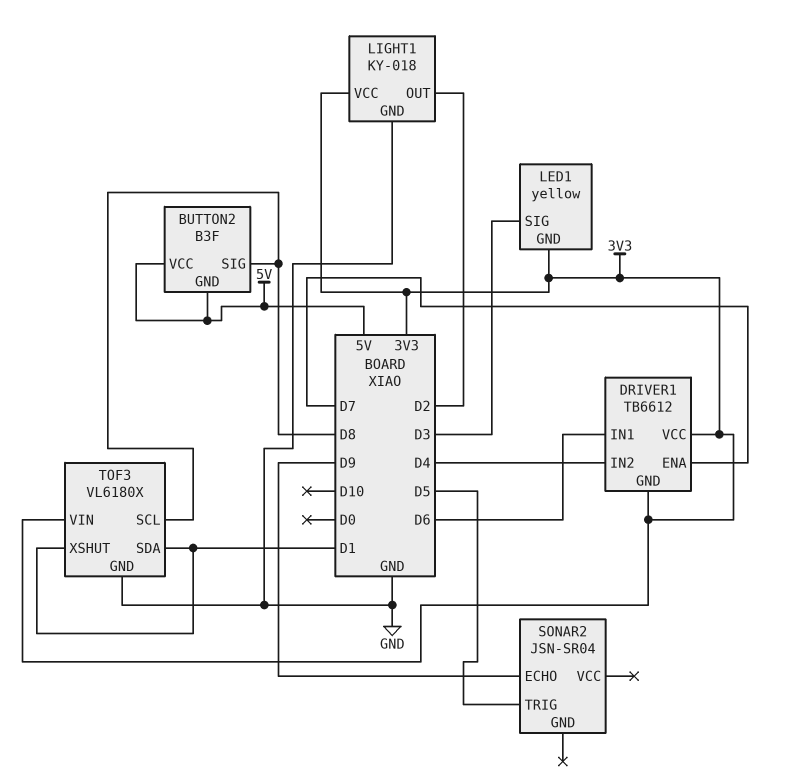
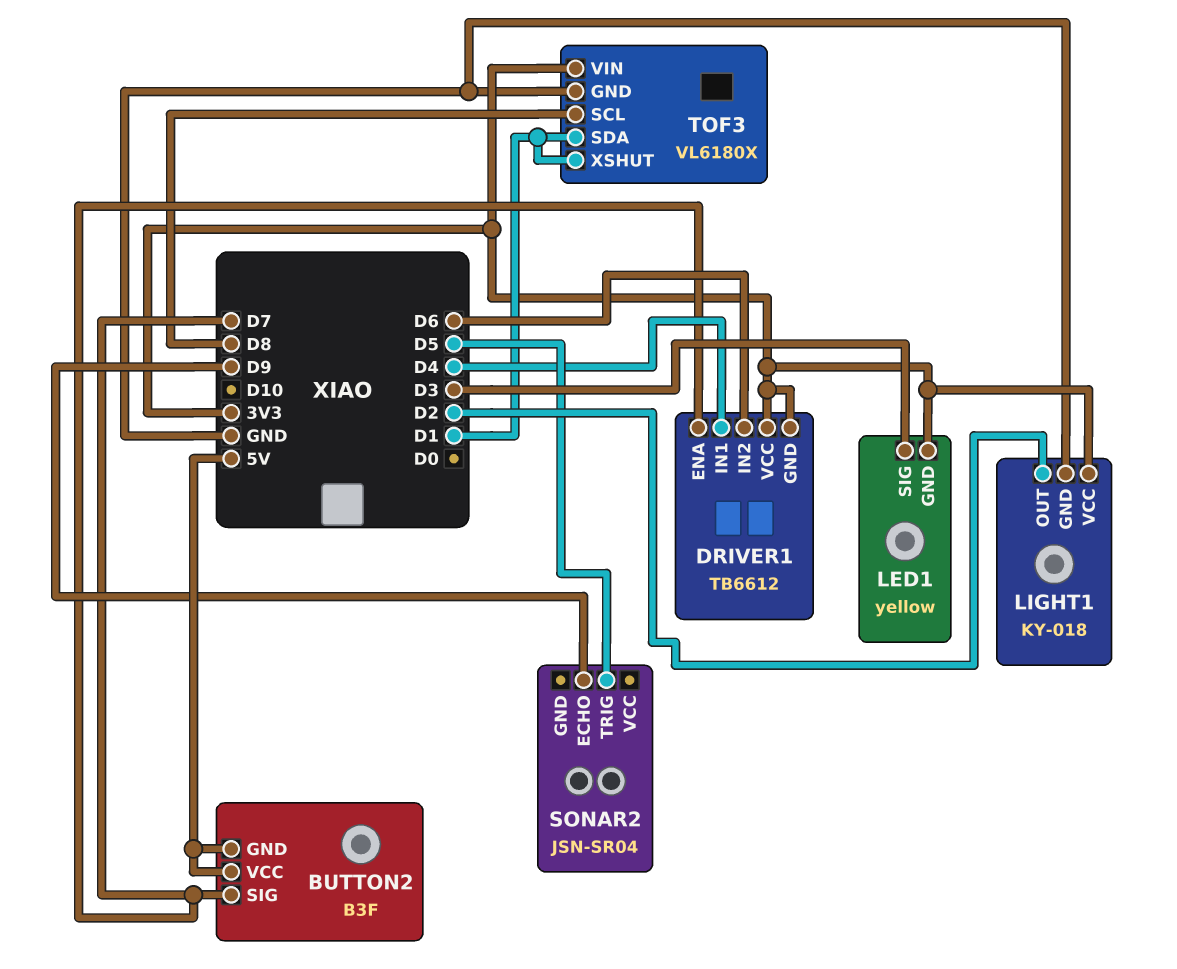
BUTTON2 pin SIG: D8 -> D7
DRIVER1 pin IN1: D6 -> D4
DRIVER1 pin IN2: D4 -> D6

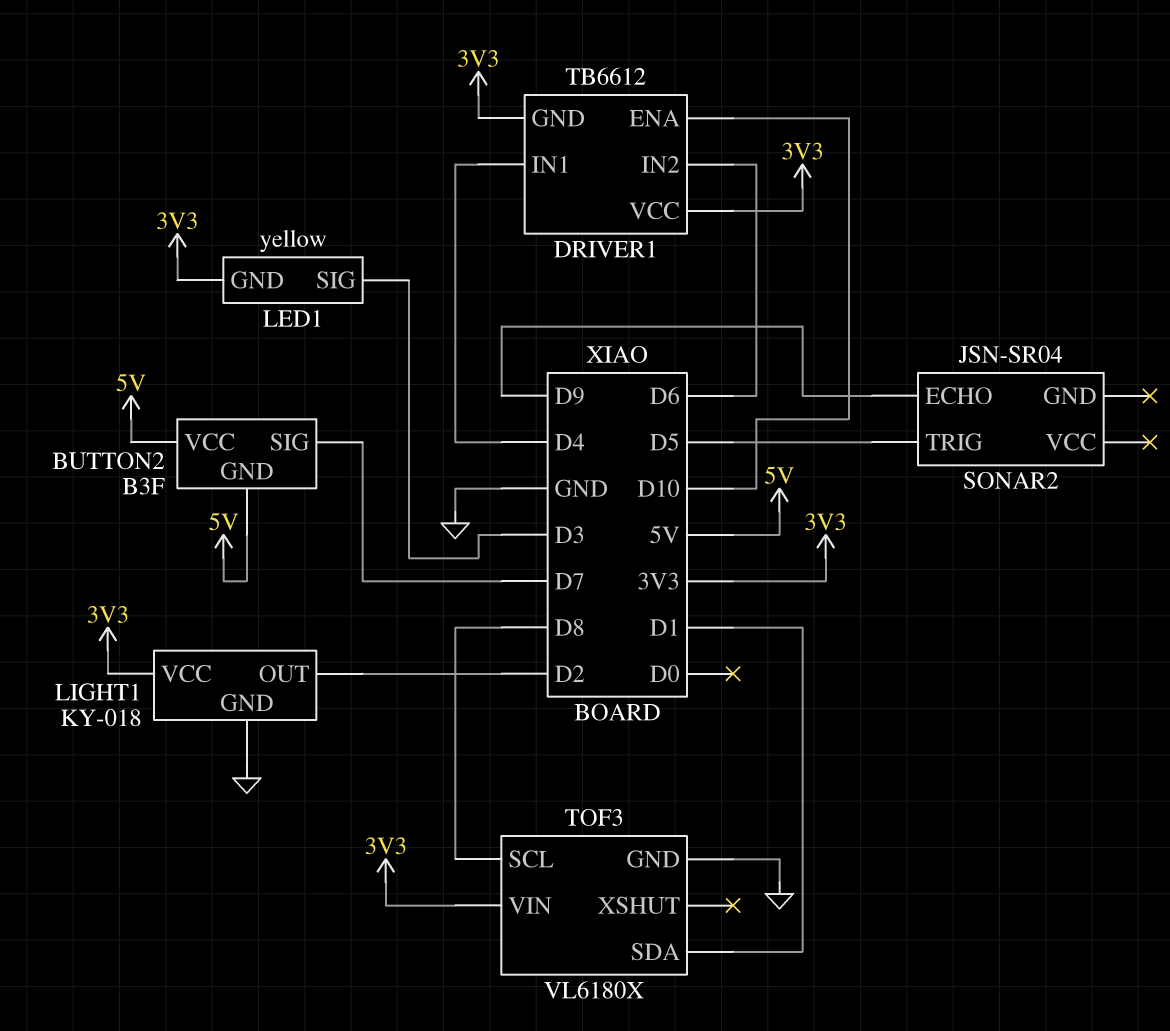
DRIVER1 pin ENA: D7 -> D10
TOF3 pin XSHUT: D1 -> none

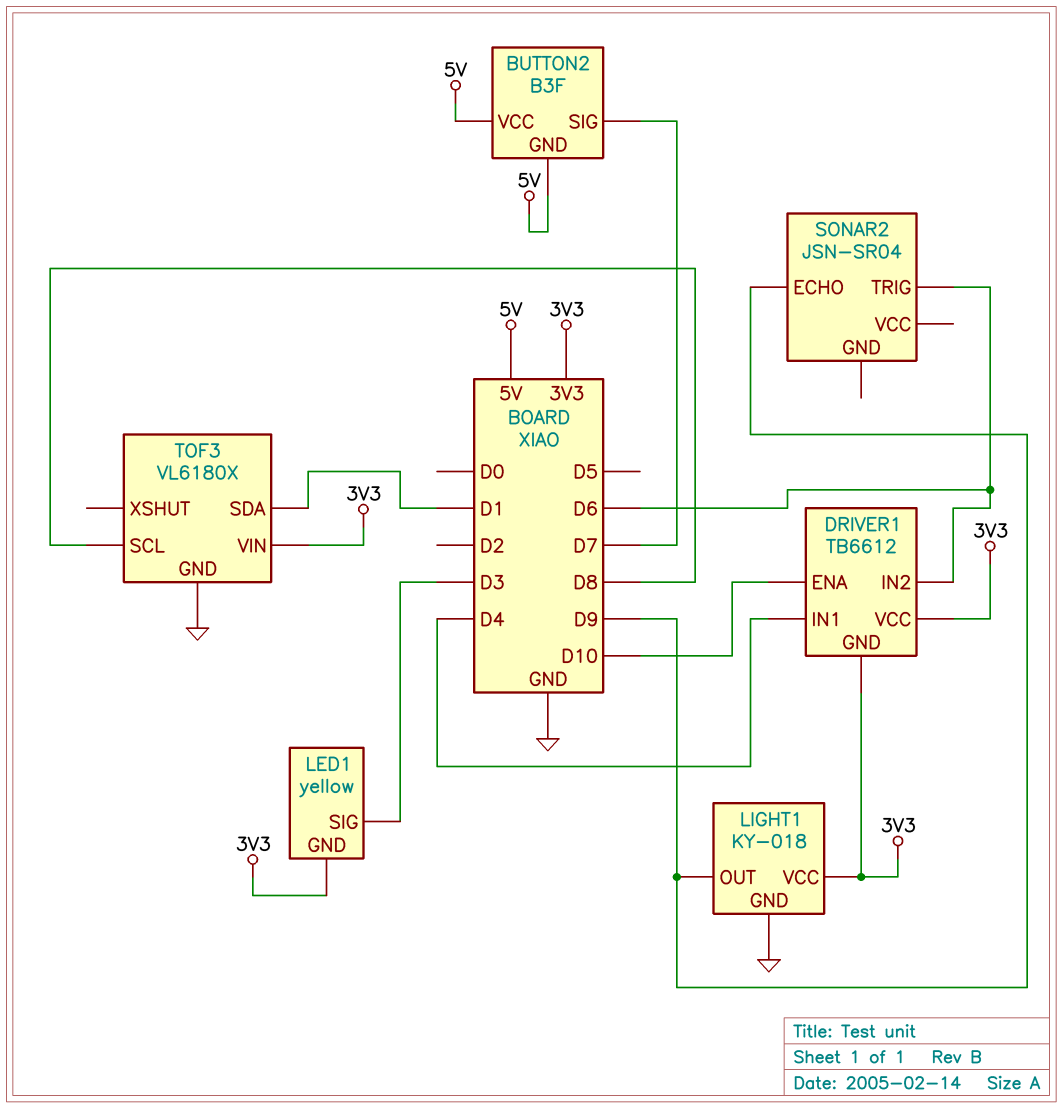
LIGHT1 pin OUT: D2 -> D9
SONAR2 pin TRIG: D5 -> D6

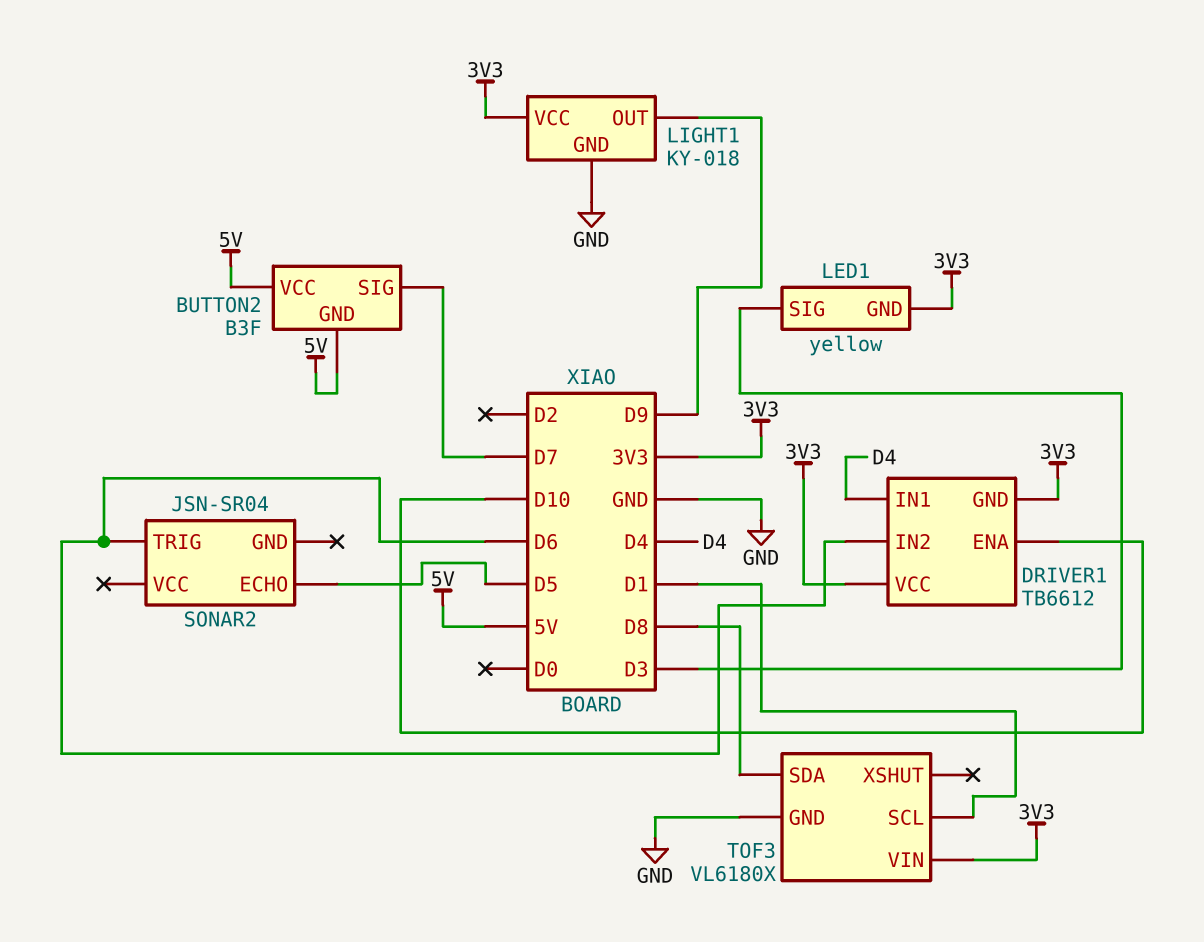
SONAR2 pin ECHO: D9 -> D5
TOF3 pin SCL: D8 -> D1
TOF3 pin SDA: D1 -> D8

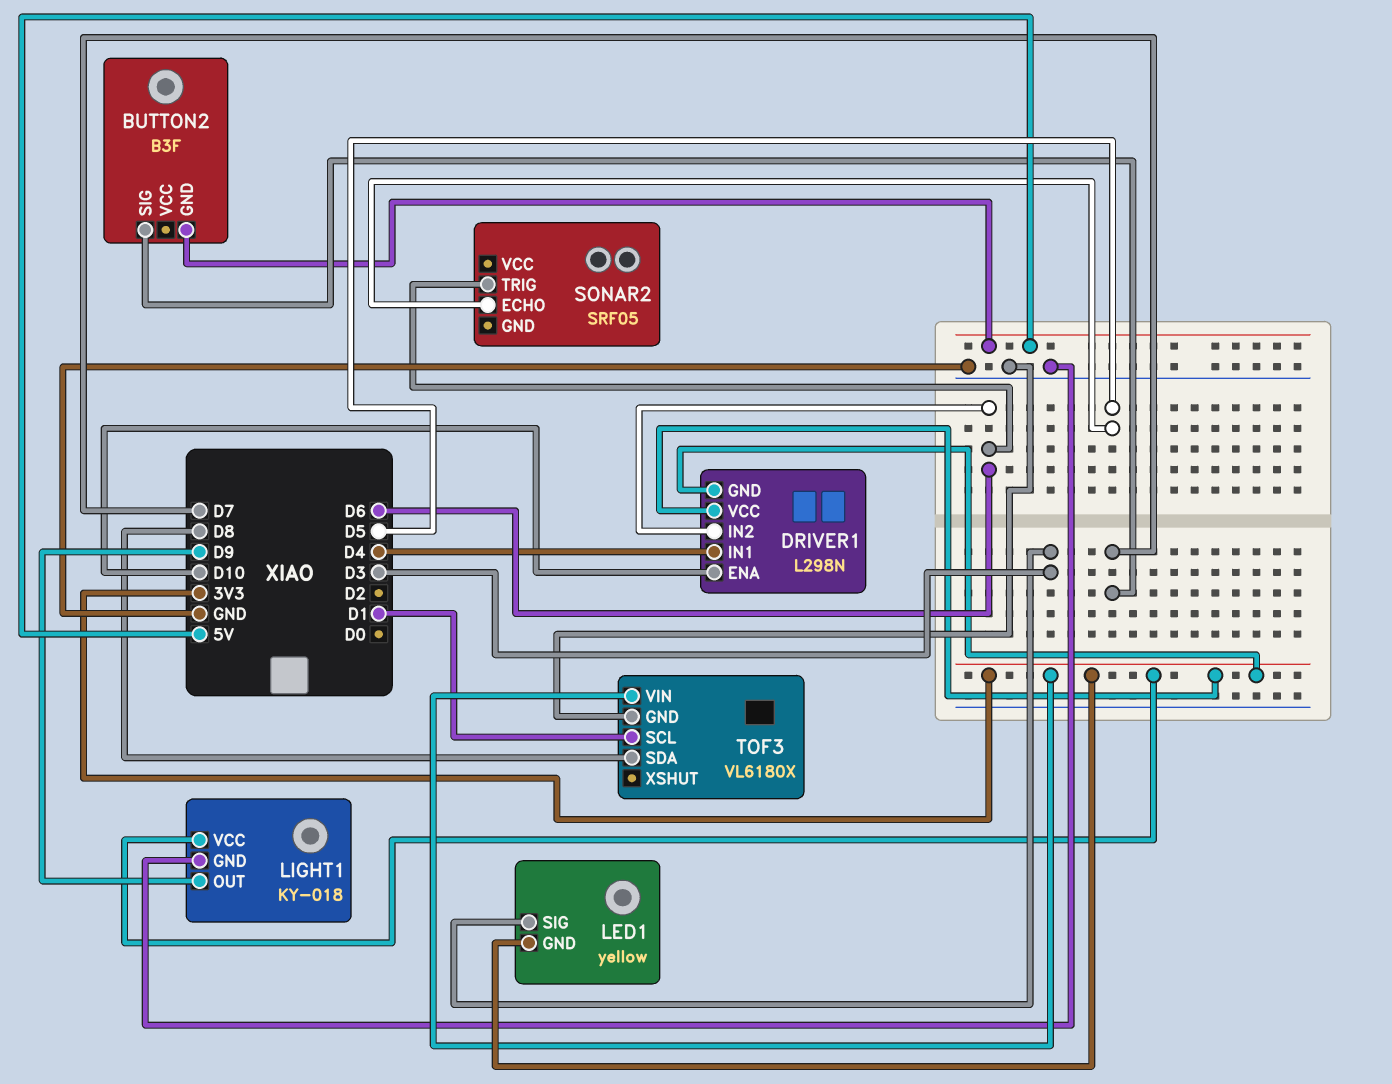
BUTTON2 pin VCC: 5V -> none
DRIVER1: TB6612 -> L298N
SONAR2: JSN-SR04 -> SRF05

